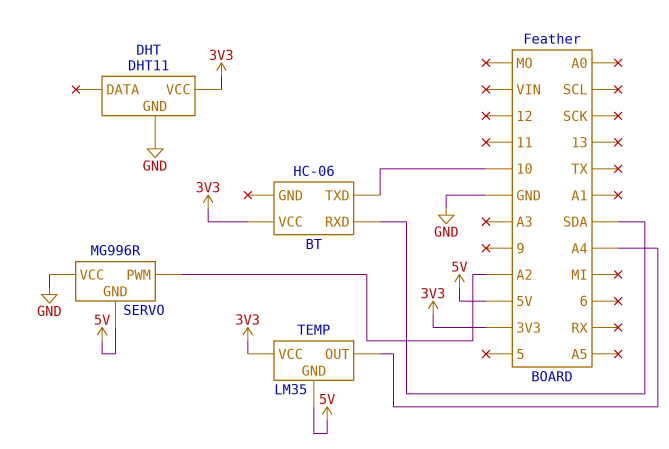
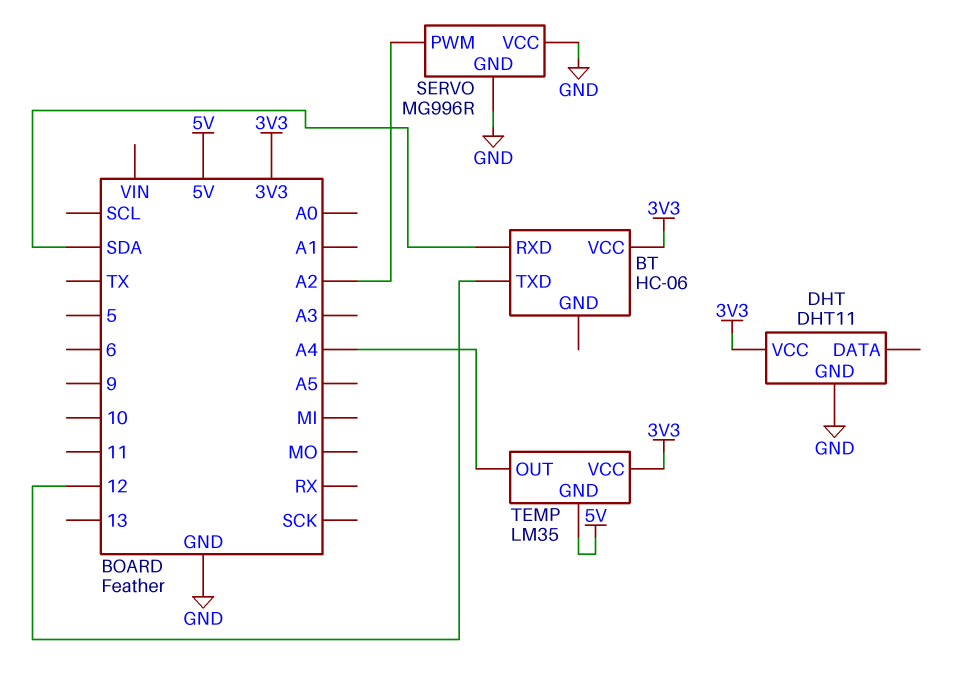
BT pin TXD: 10 -> 12
SERVO pin GND: 5V -> GND

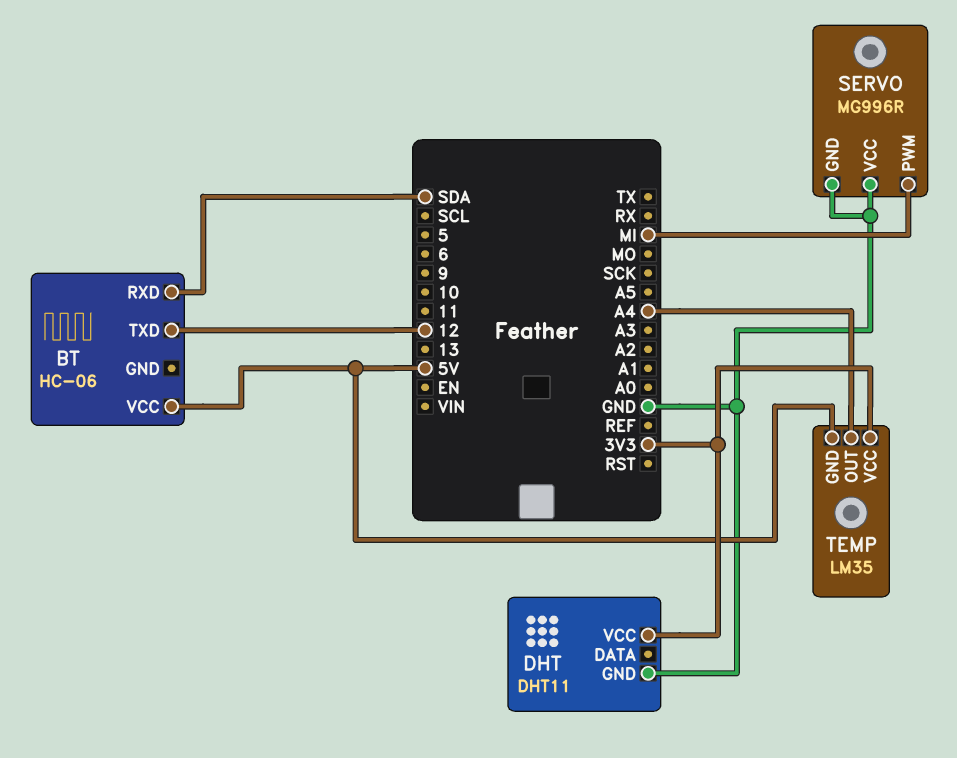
BT pin VCC: 3V3 -> 5V
SERVO pin PWM: A2 -> MI

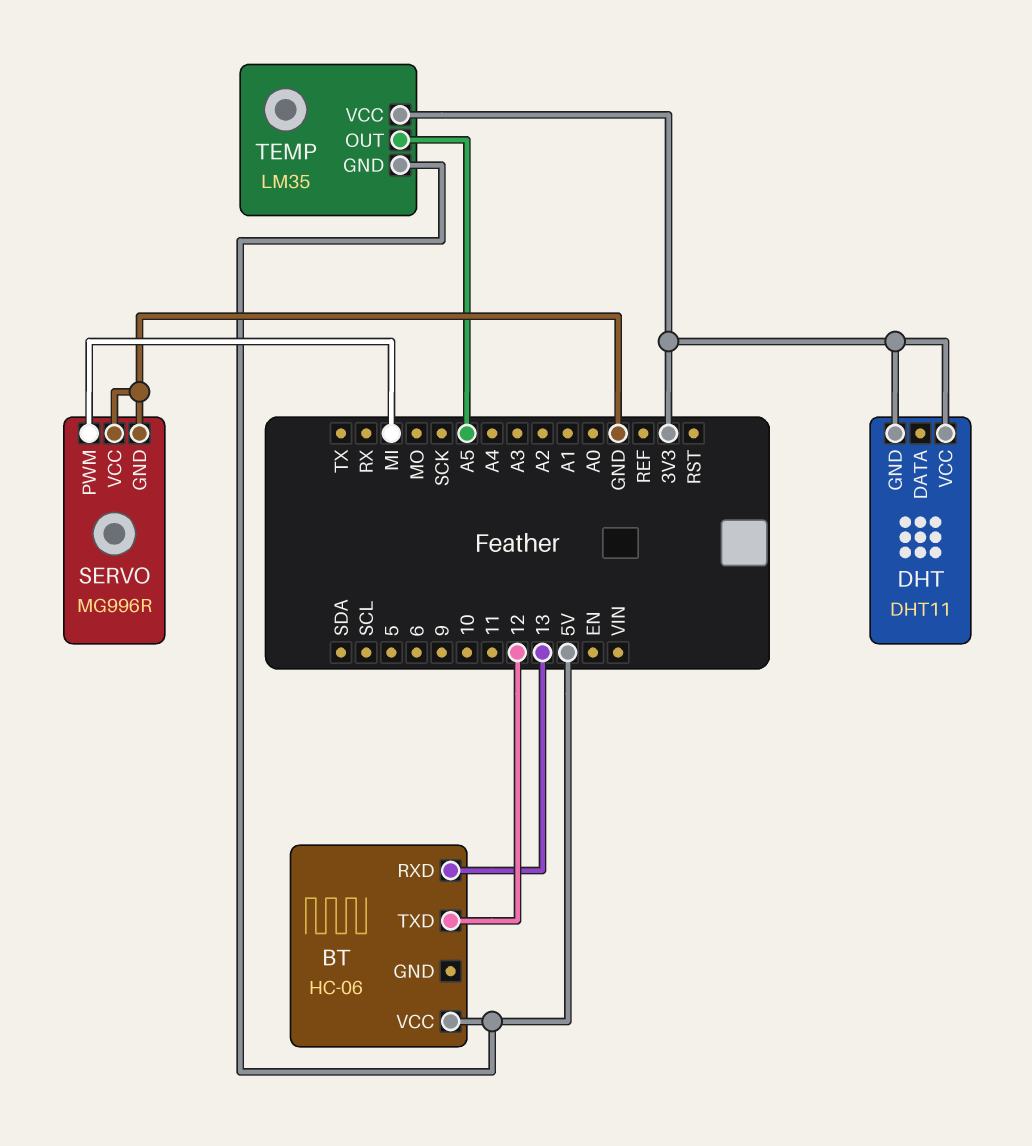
BT pin RXD: SDA -> 13
DHT pin GND: GND -> 3V3
TEMP pin OUT: A4 -> A5

